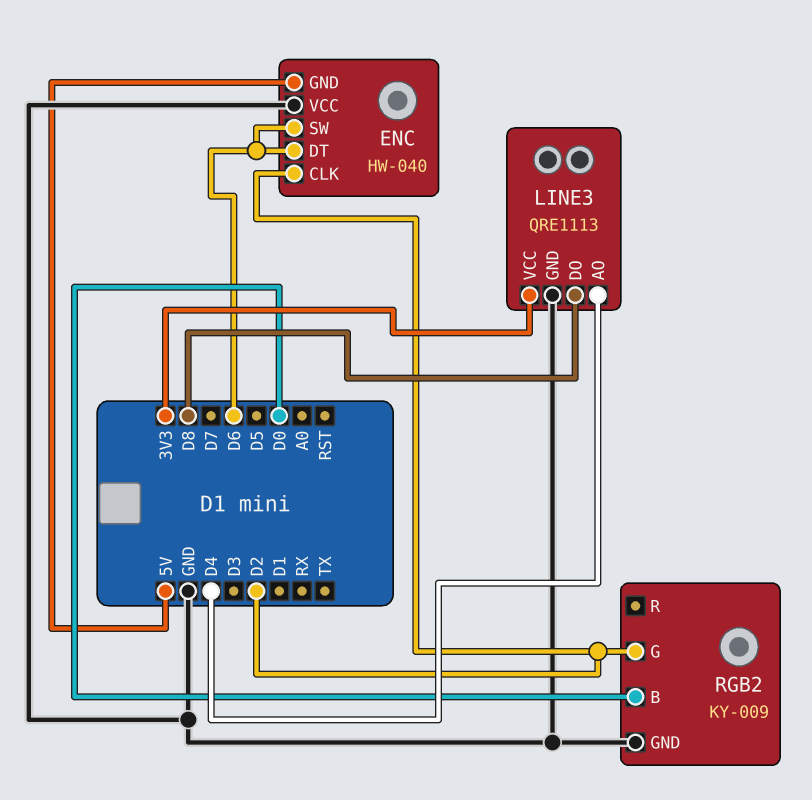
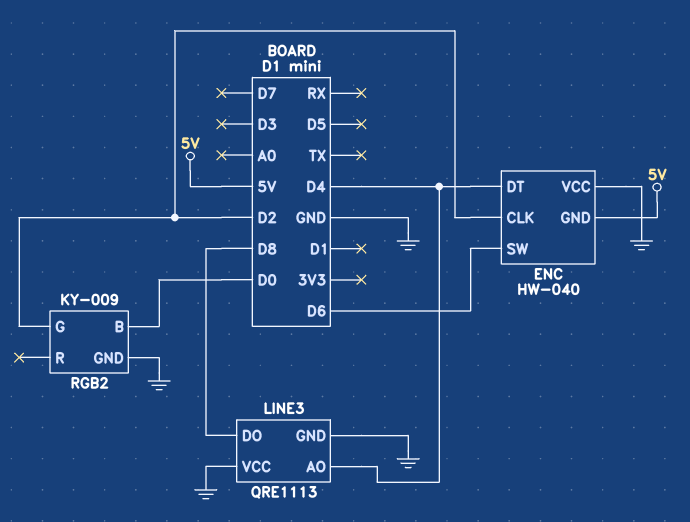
ENC pin DT: D6 -> D4
LINE3 pin VCC: 3V3 -> GND

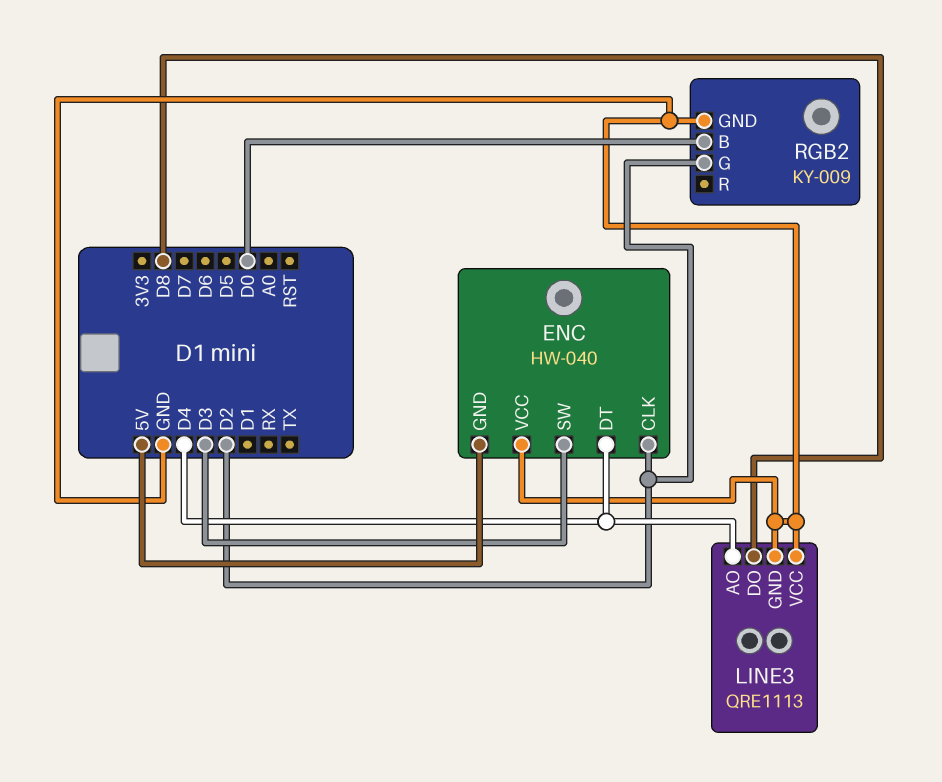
ENC pin SW: D6 -> D3

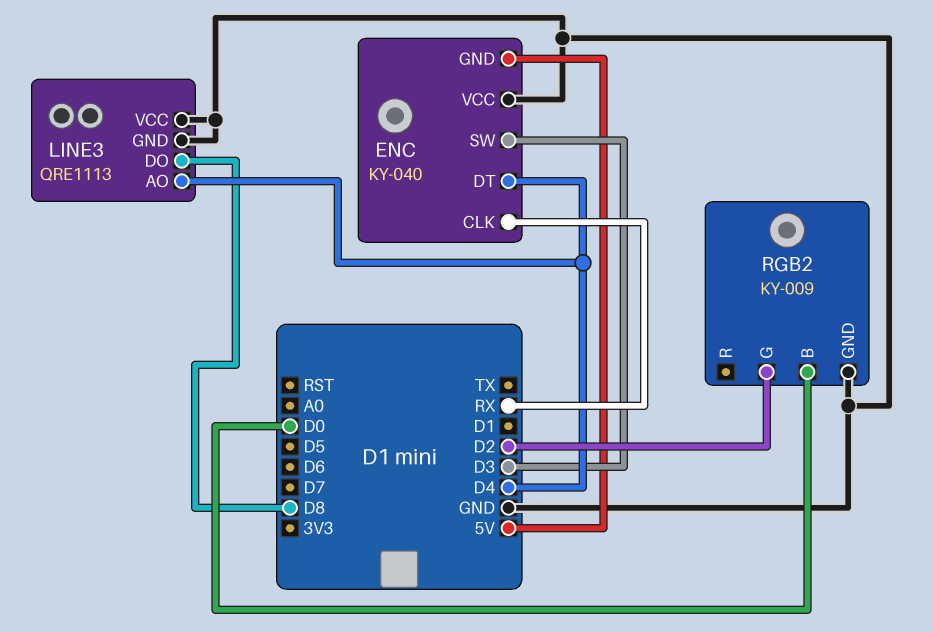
ENC: HW-040 -> KY-040
ENC pin CLK: D2 -> RX

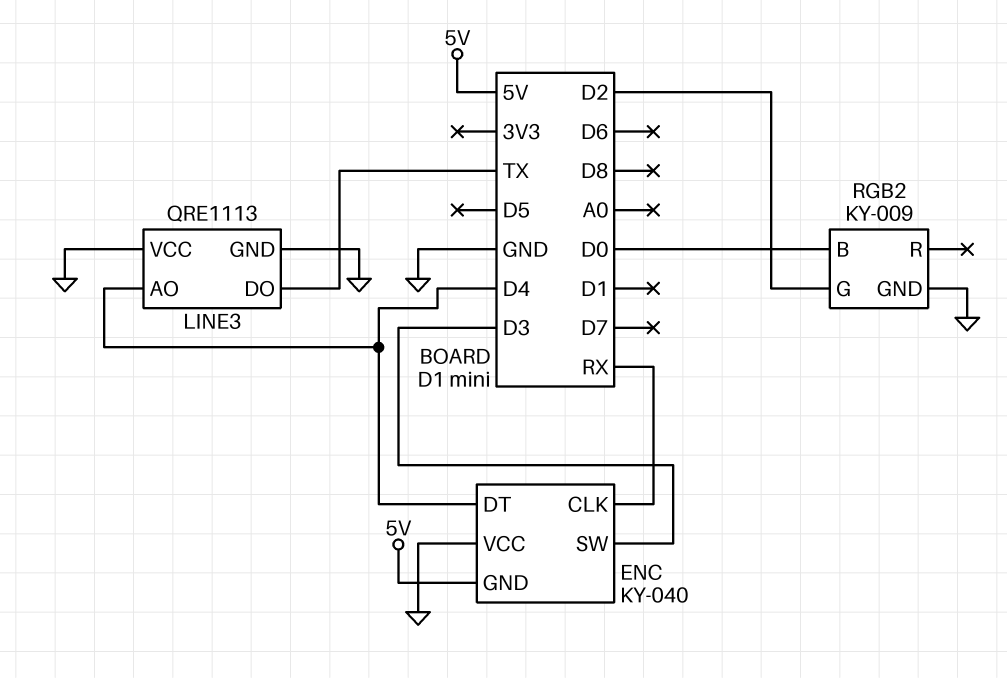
LINE3 pin DO: D8 -> TX

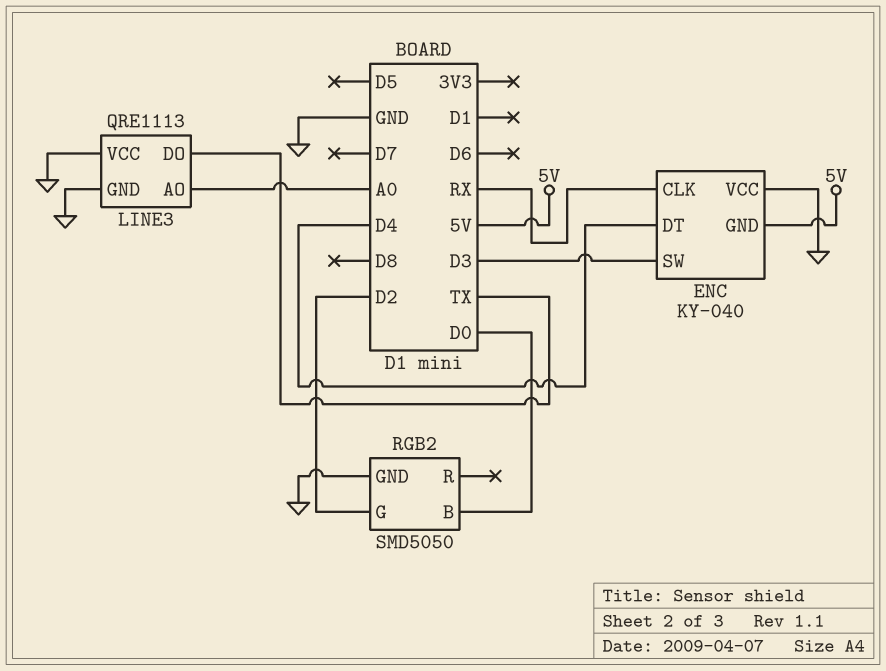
LINE3 pin AO: D4 -> A0
RGB2: KY-009 -> SMD5050

